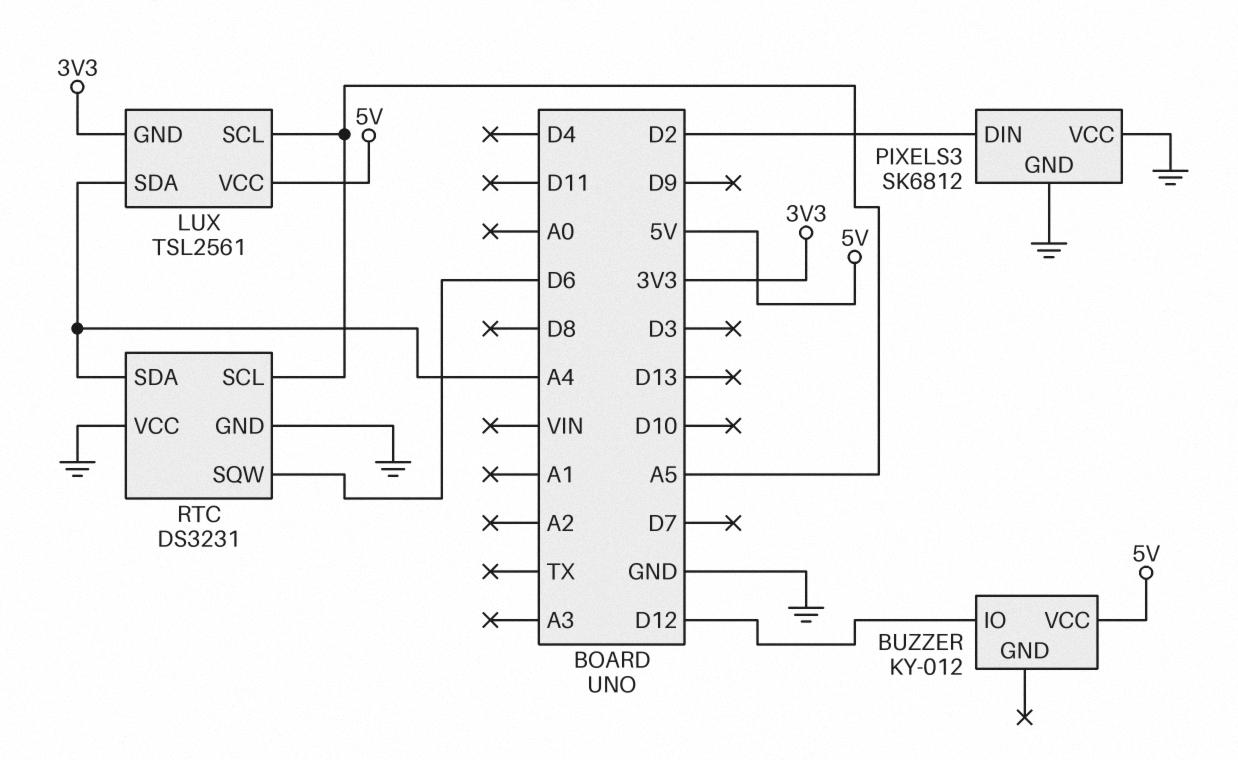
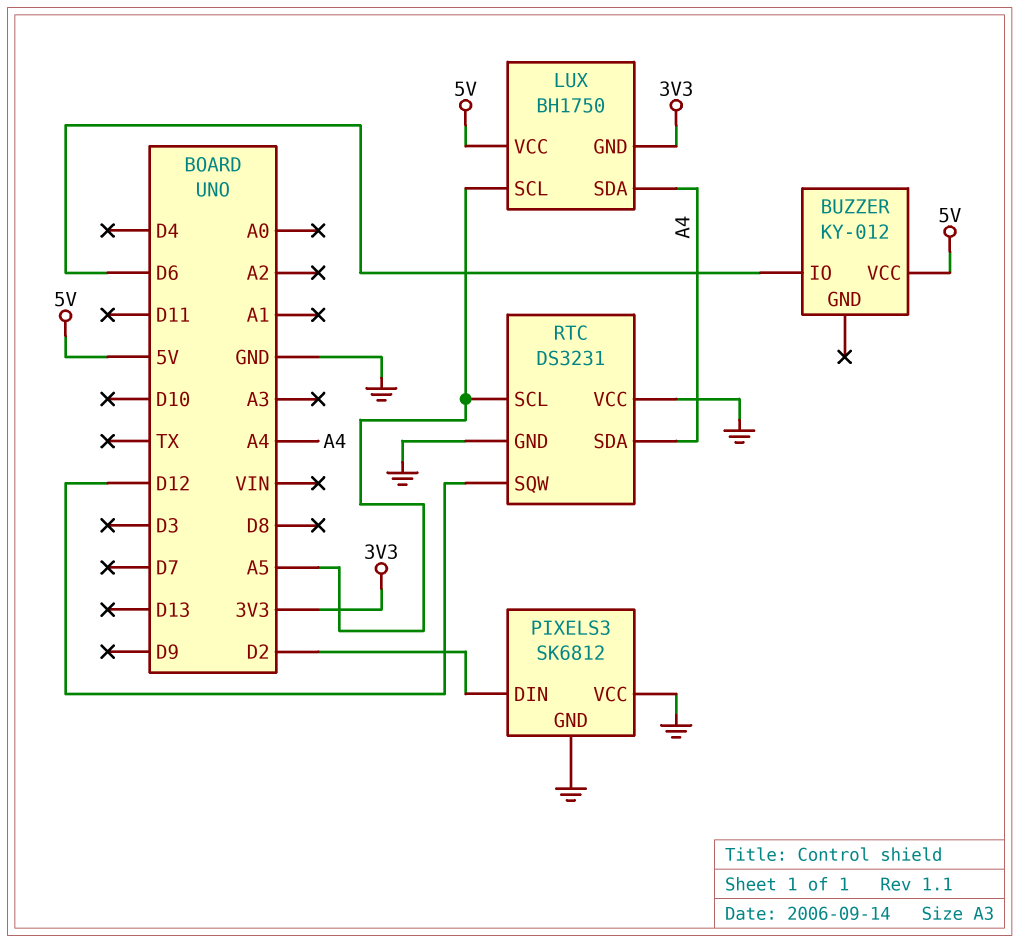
BUZZER pin IO: D12 -> D6
LUX: TSL2561 -> BH1750
RTC pin SQW: D6 -> D12

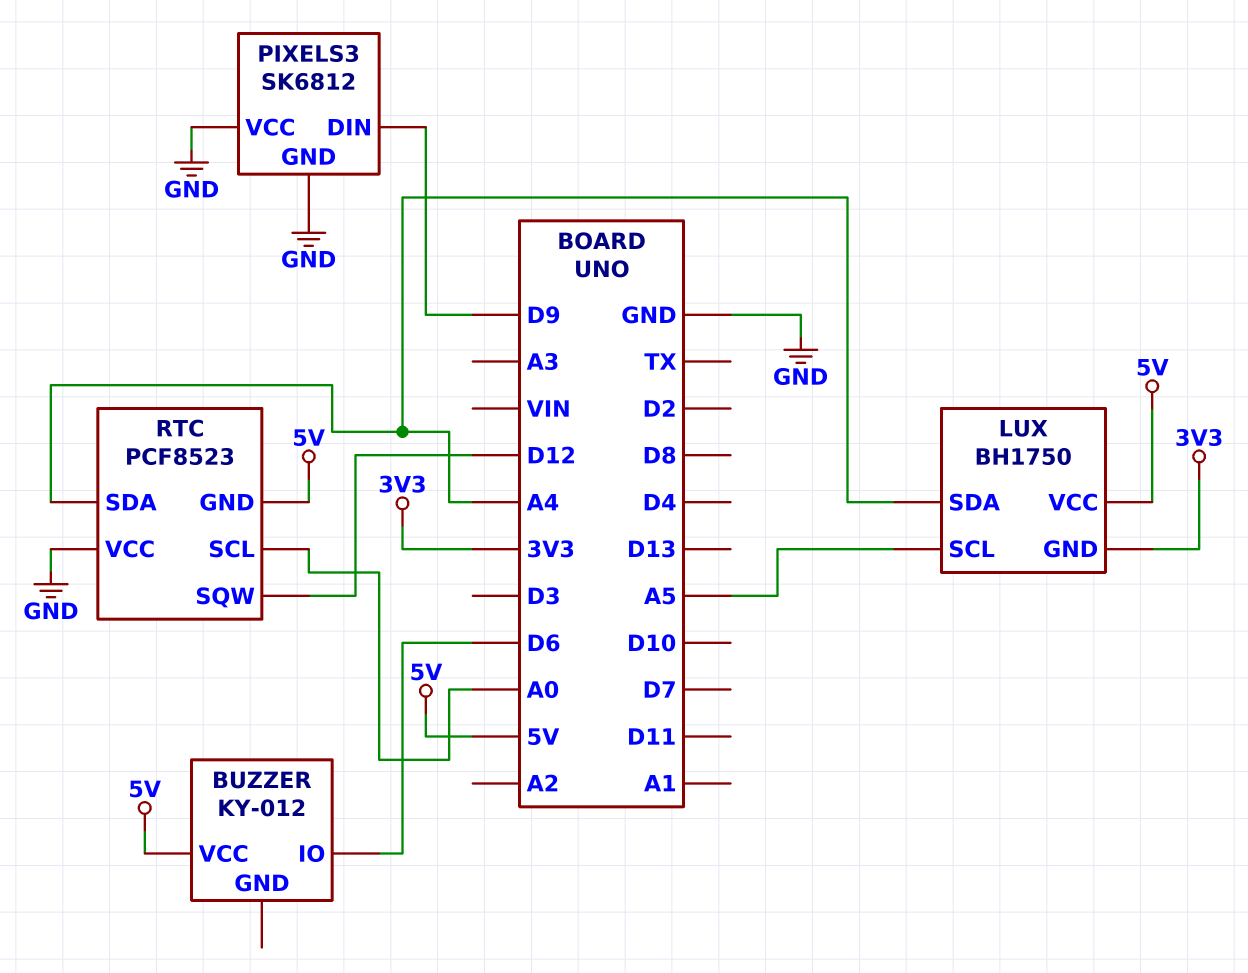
PIXELS3 pin DIN: D2 -> D9
RTC: DS3231 -> PCF8523
RTC pin GND: GND -> 5V
RTC pin SCL: A5 -> A0

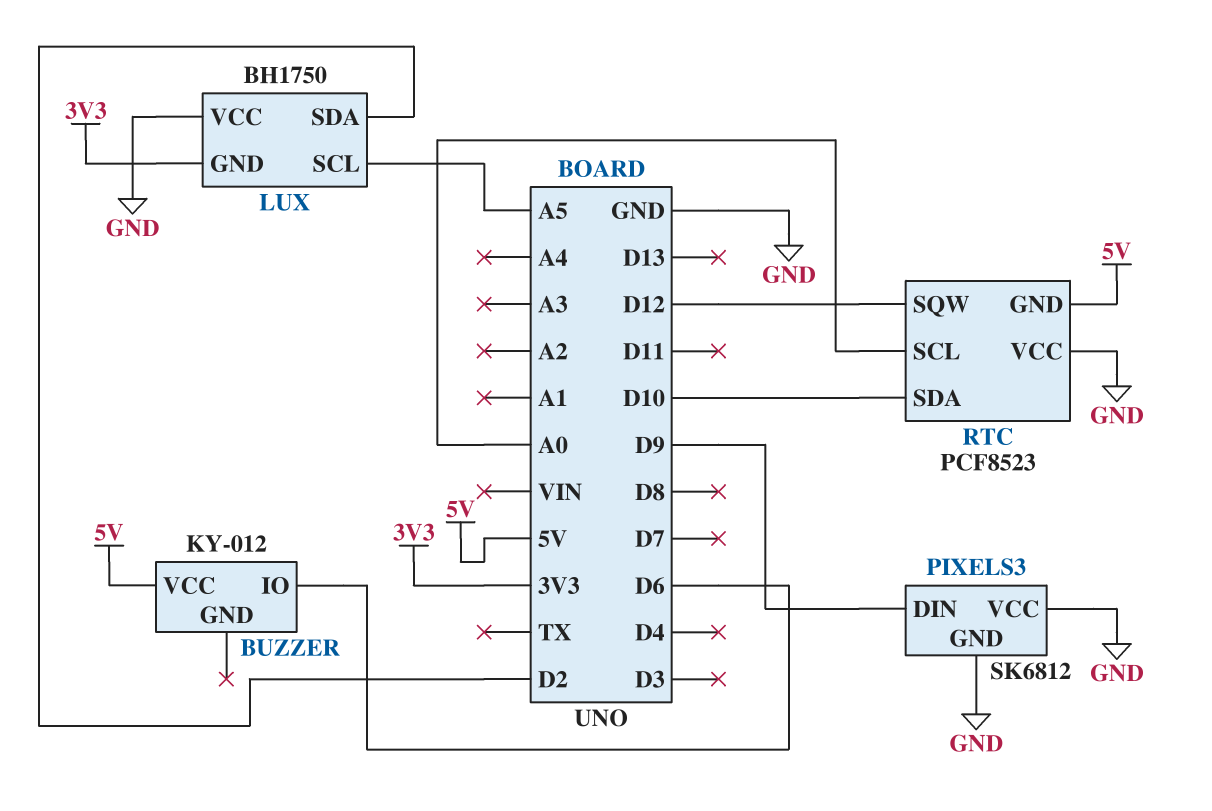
LUX pin SDA: A4 -> D2
LUX pin VCC: 5V -> GND
RTC pin SDA: A4 -> D10

